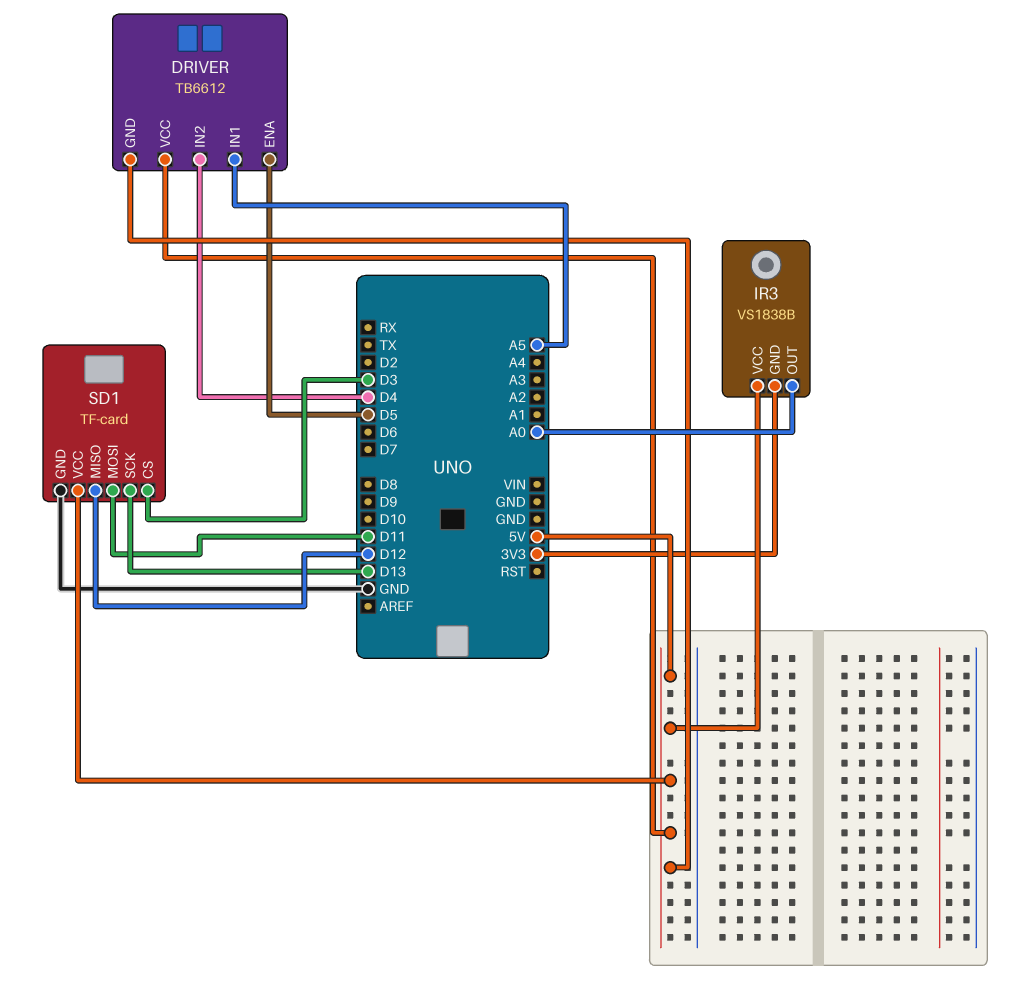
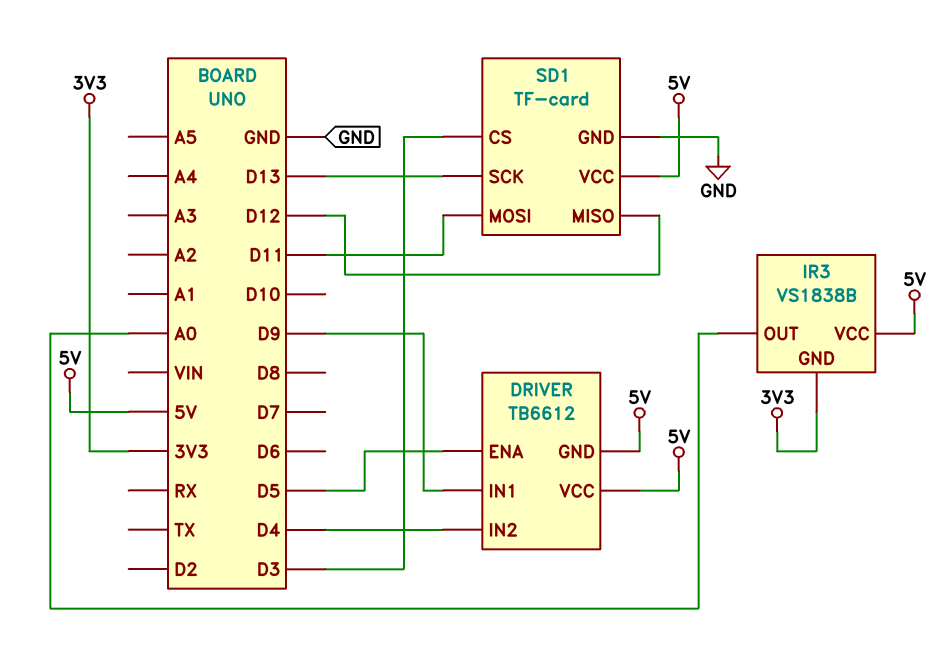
DRIVER pin IN1: A5 -> D9

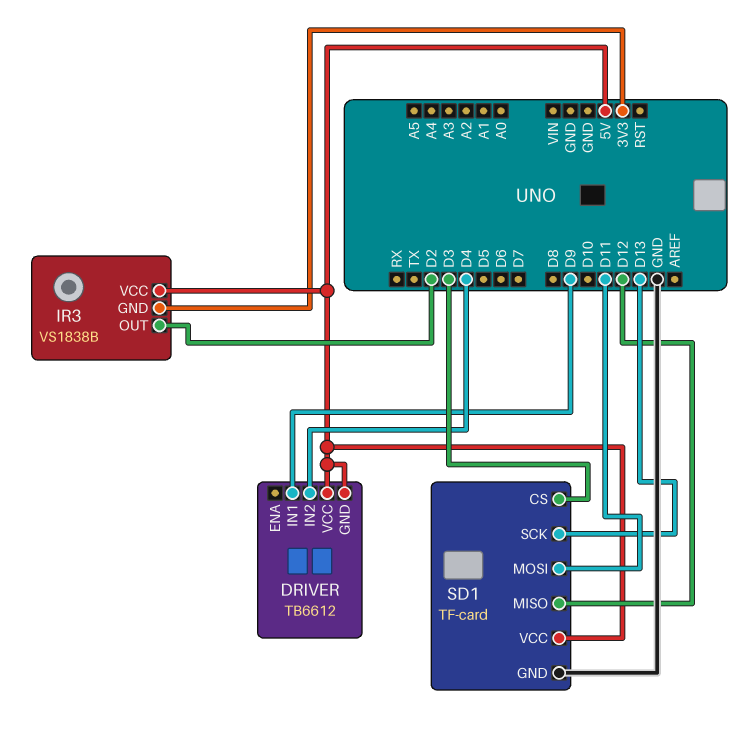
DRIVER pin ENA: D5 -> none
IR3 pin OUT: A0 -> D2

